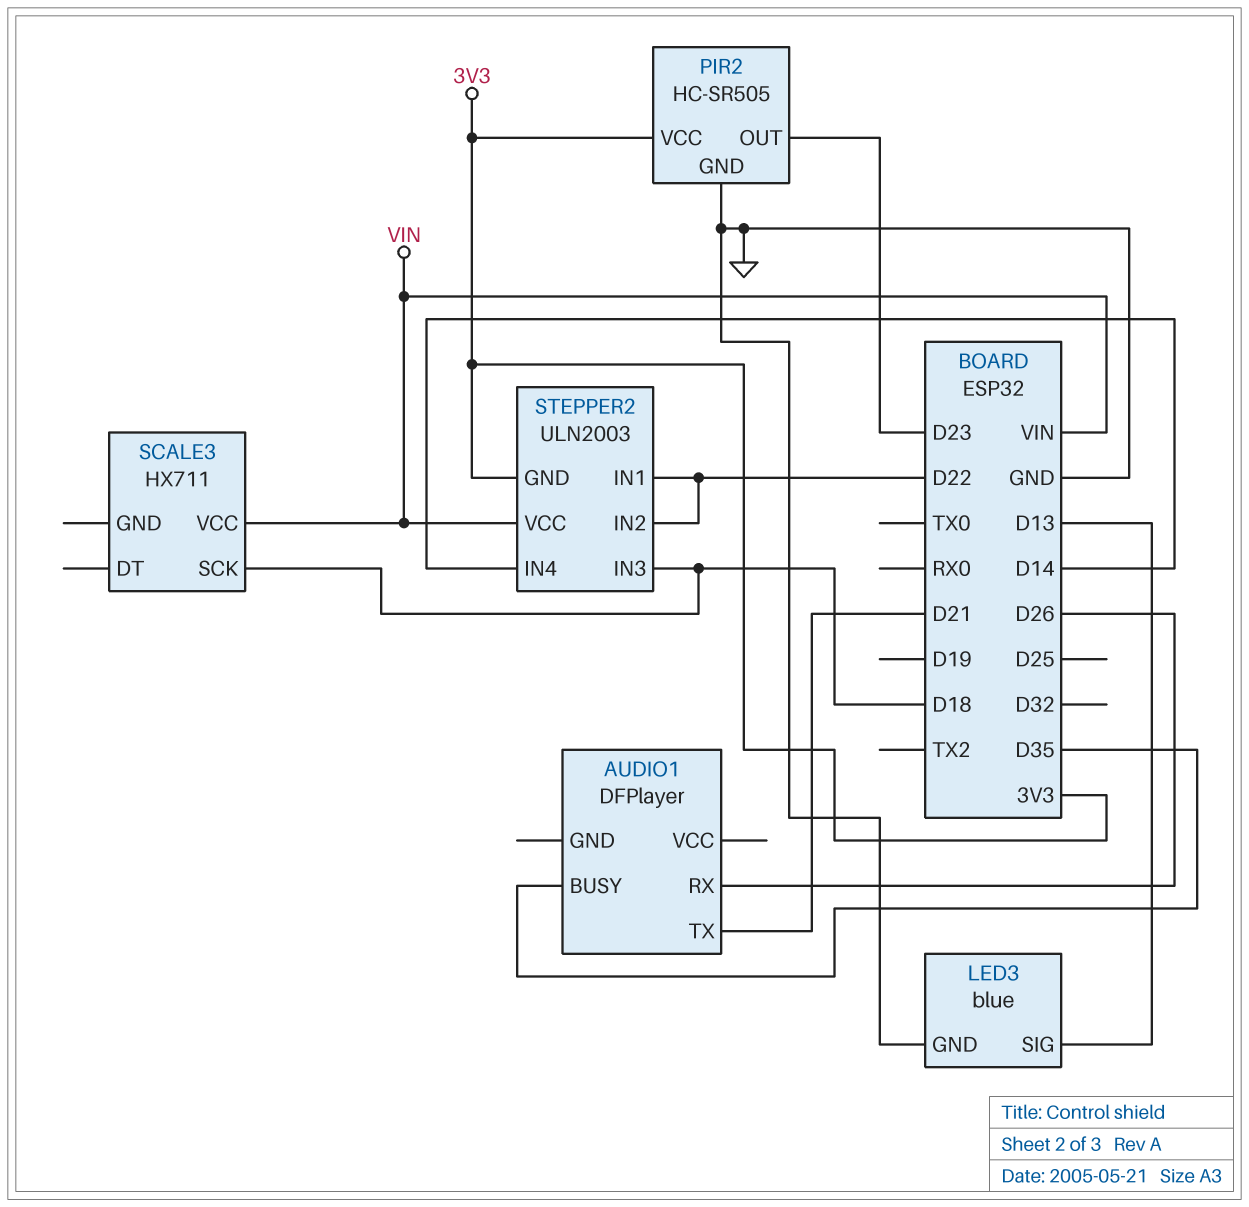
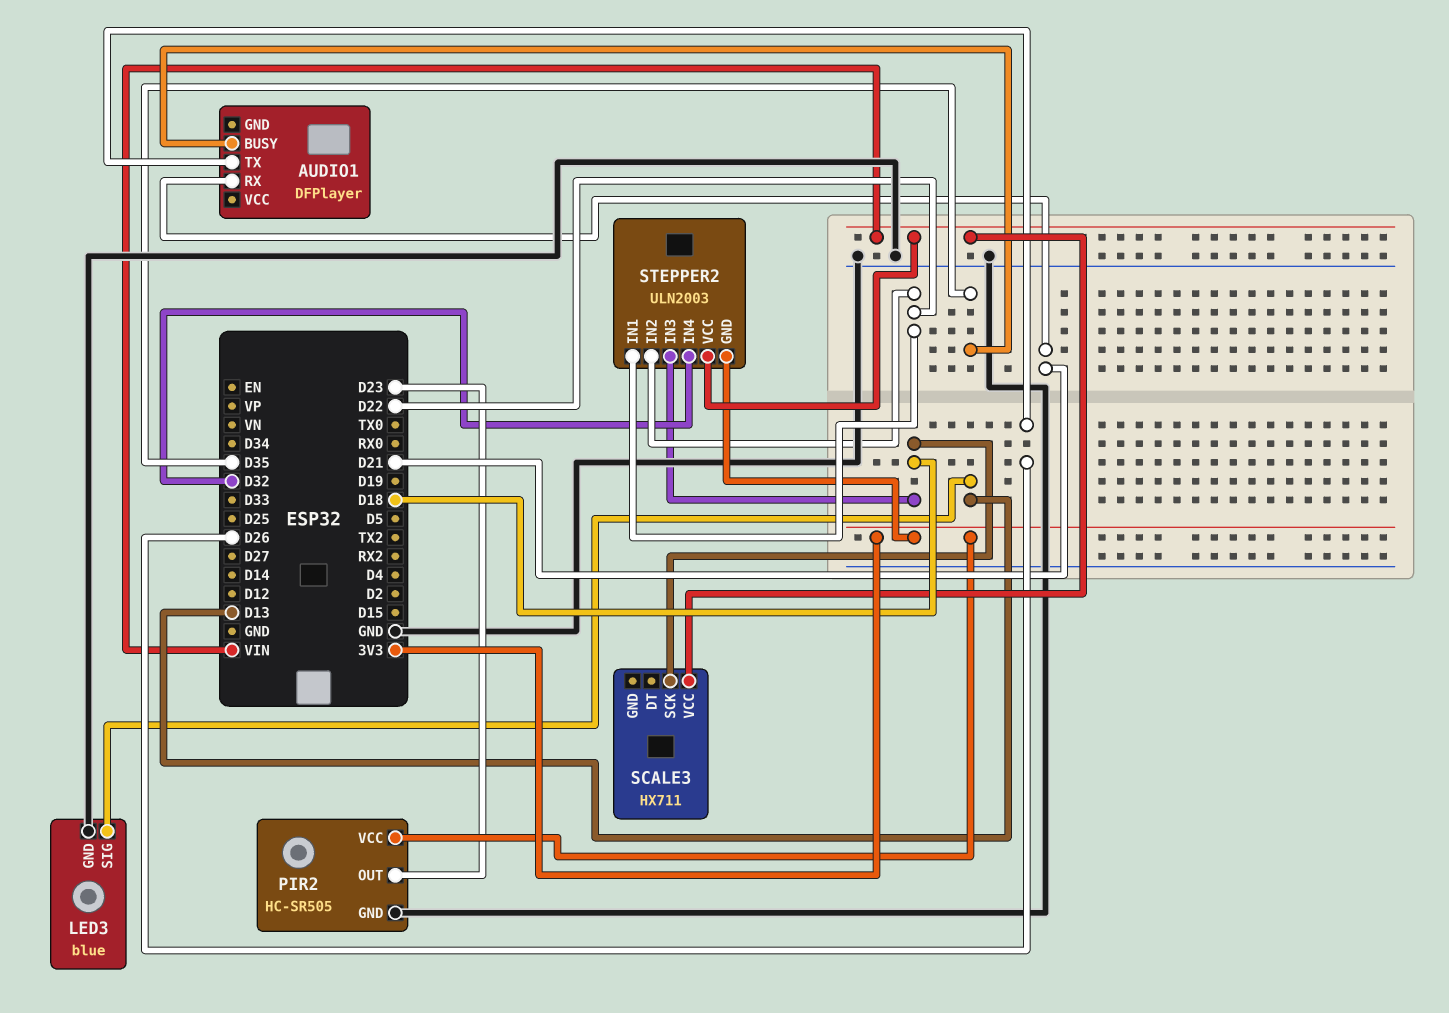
AUDIO1 pin RX: D26 -> D21
AUDIO1 pin TX: D21 -> D26
STEPPER2 pin IN4: D14 -> D32

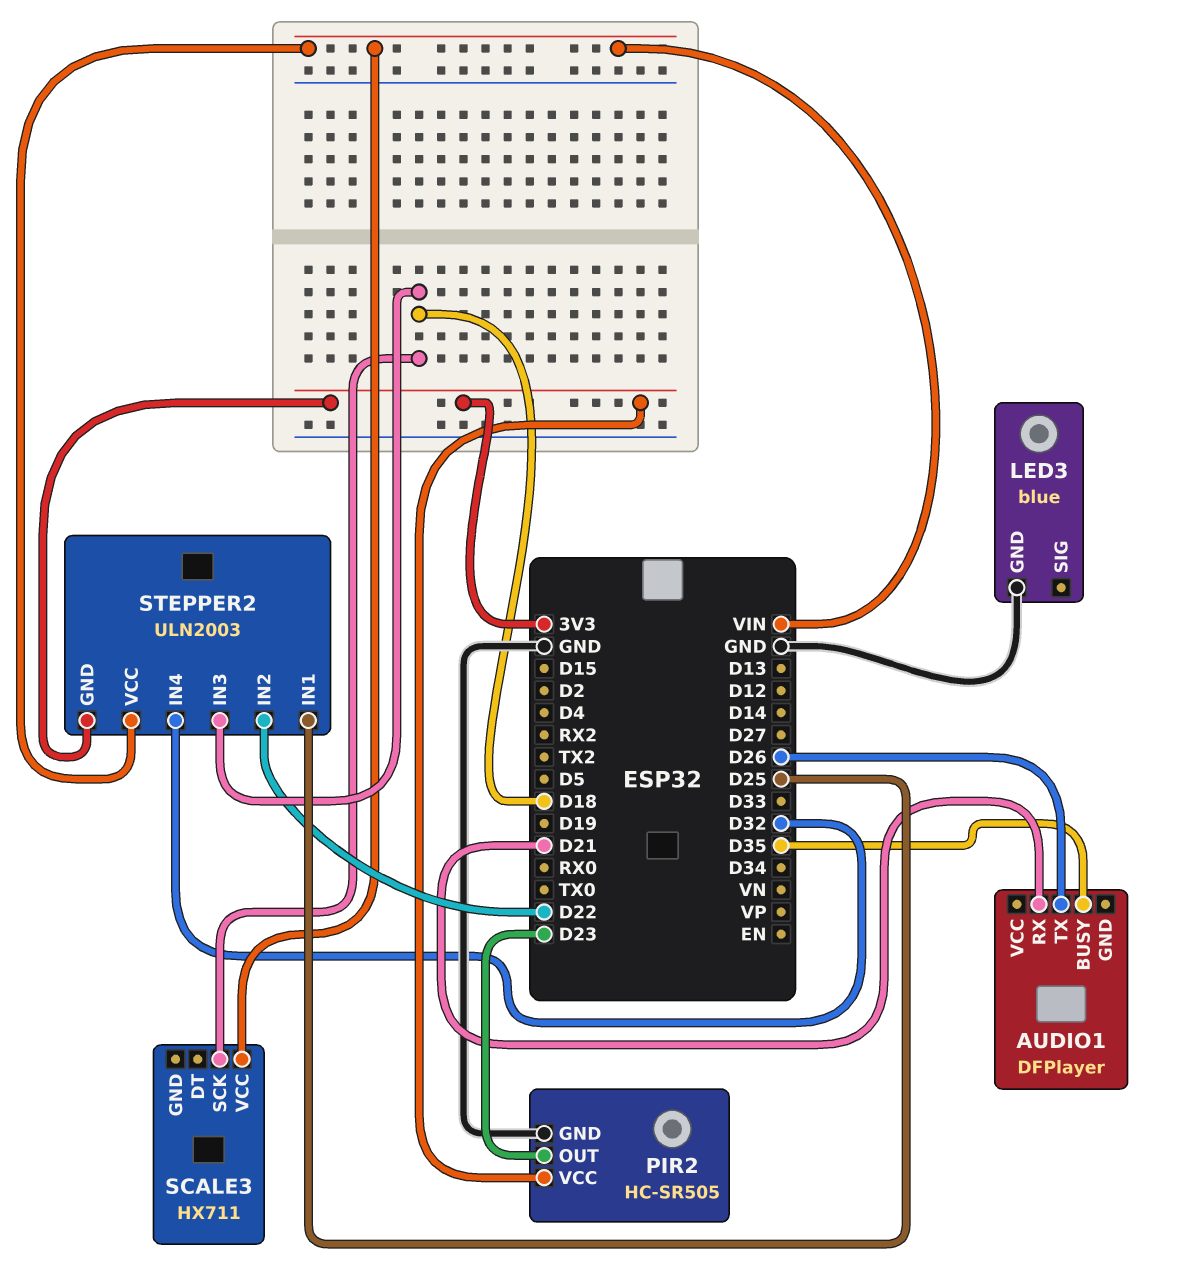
LED3 pin SIG: D13 -> none
STEPPER2 pin IN1: D22 -> D25

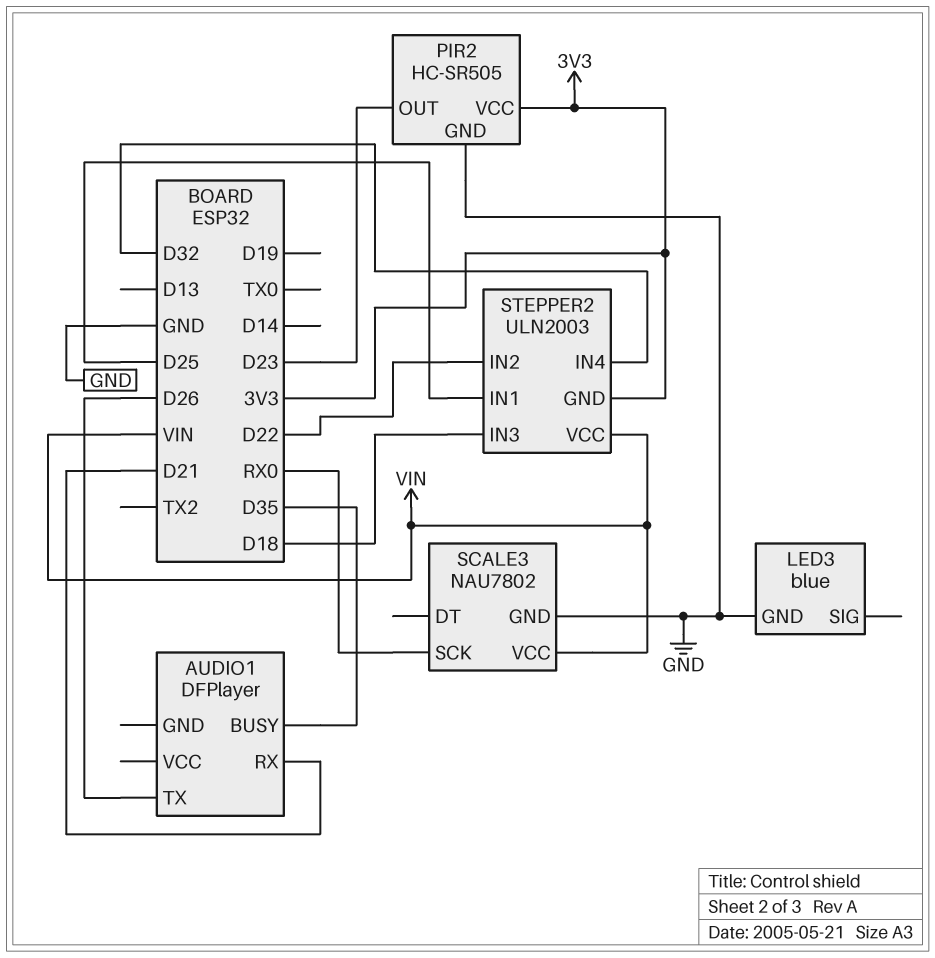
SCALE3: HX711 -> NAU7802
SCALE3 pin GND: none -> GND
SCALE3 pin SCK: D18 -> RX0

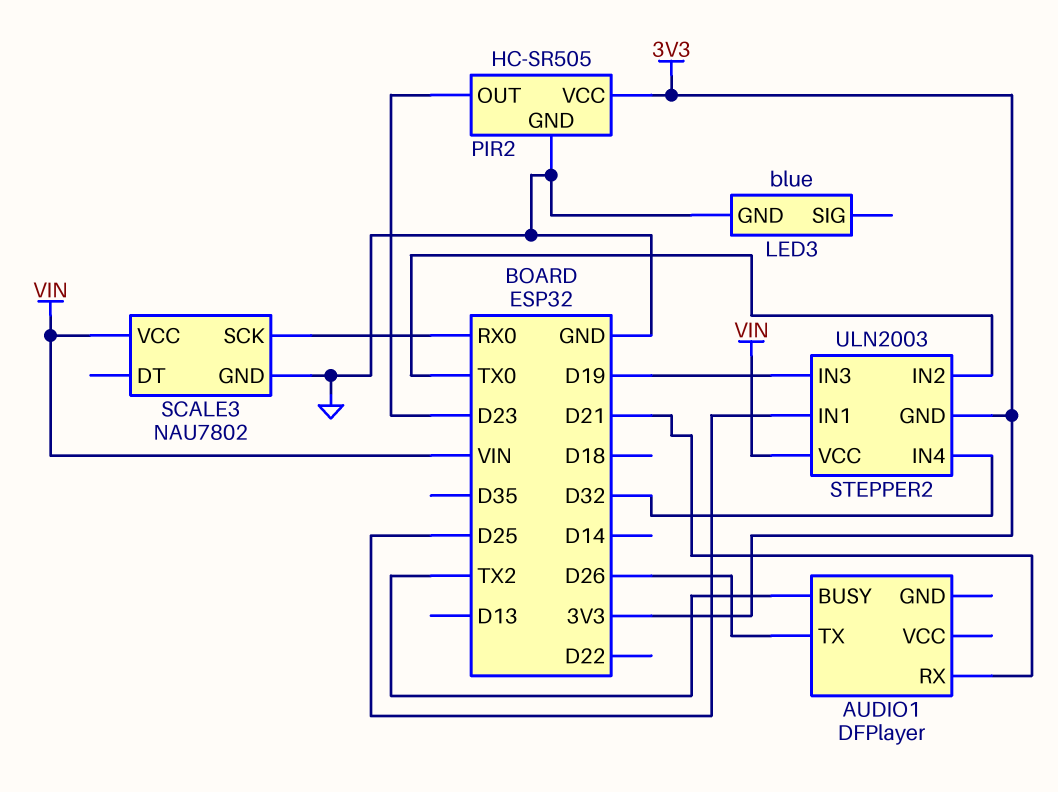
AUDIO1 pin BUSY: D35 -> TX2
STEPPER2 pin IN2: D22 -> TX0
STEPPER2 pin IN3: D18 -> D19

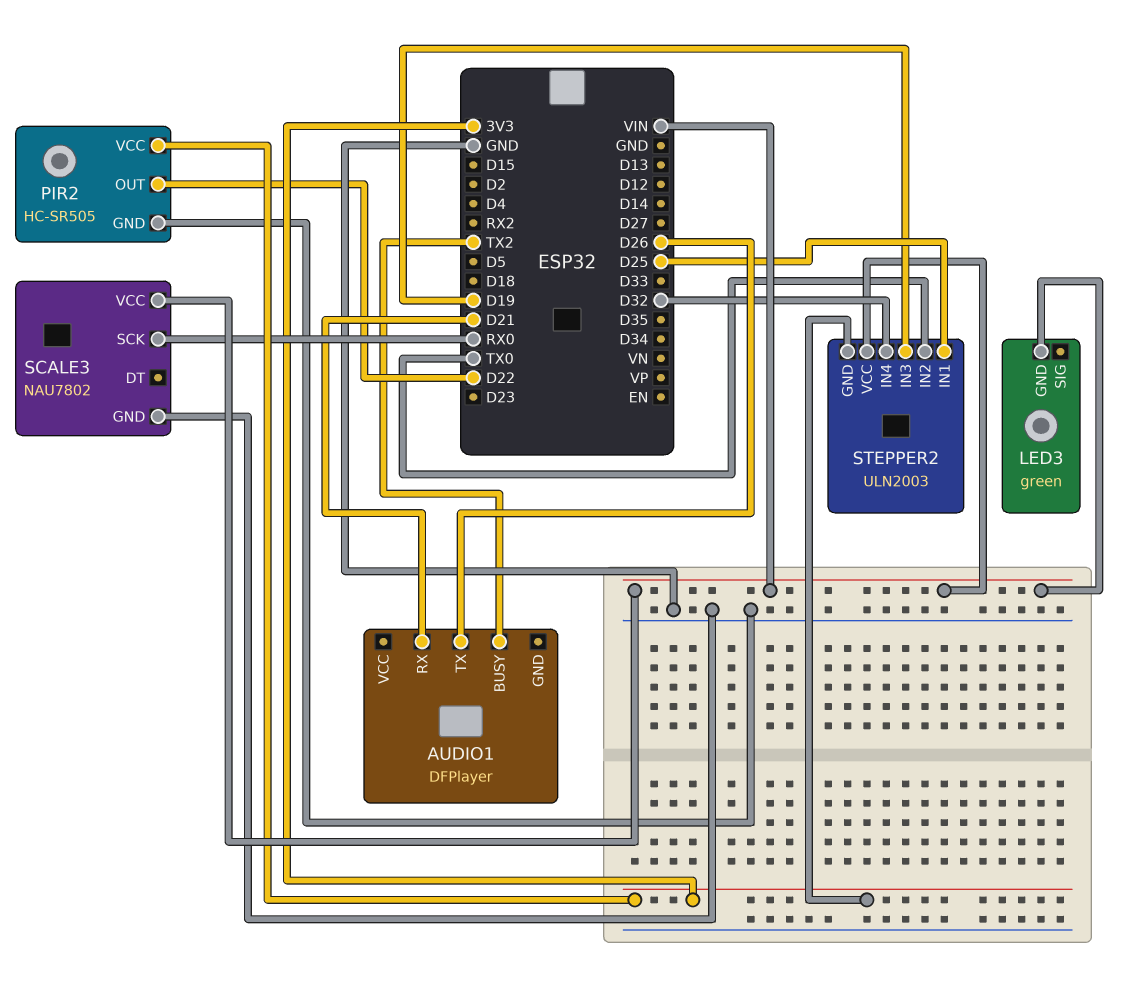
LED3: blue -> green
LED3 pin GND: GND -> VIN
PIR2 pin OUT: D23 -> D22

